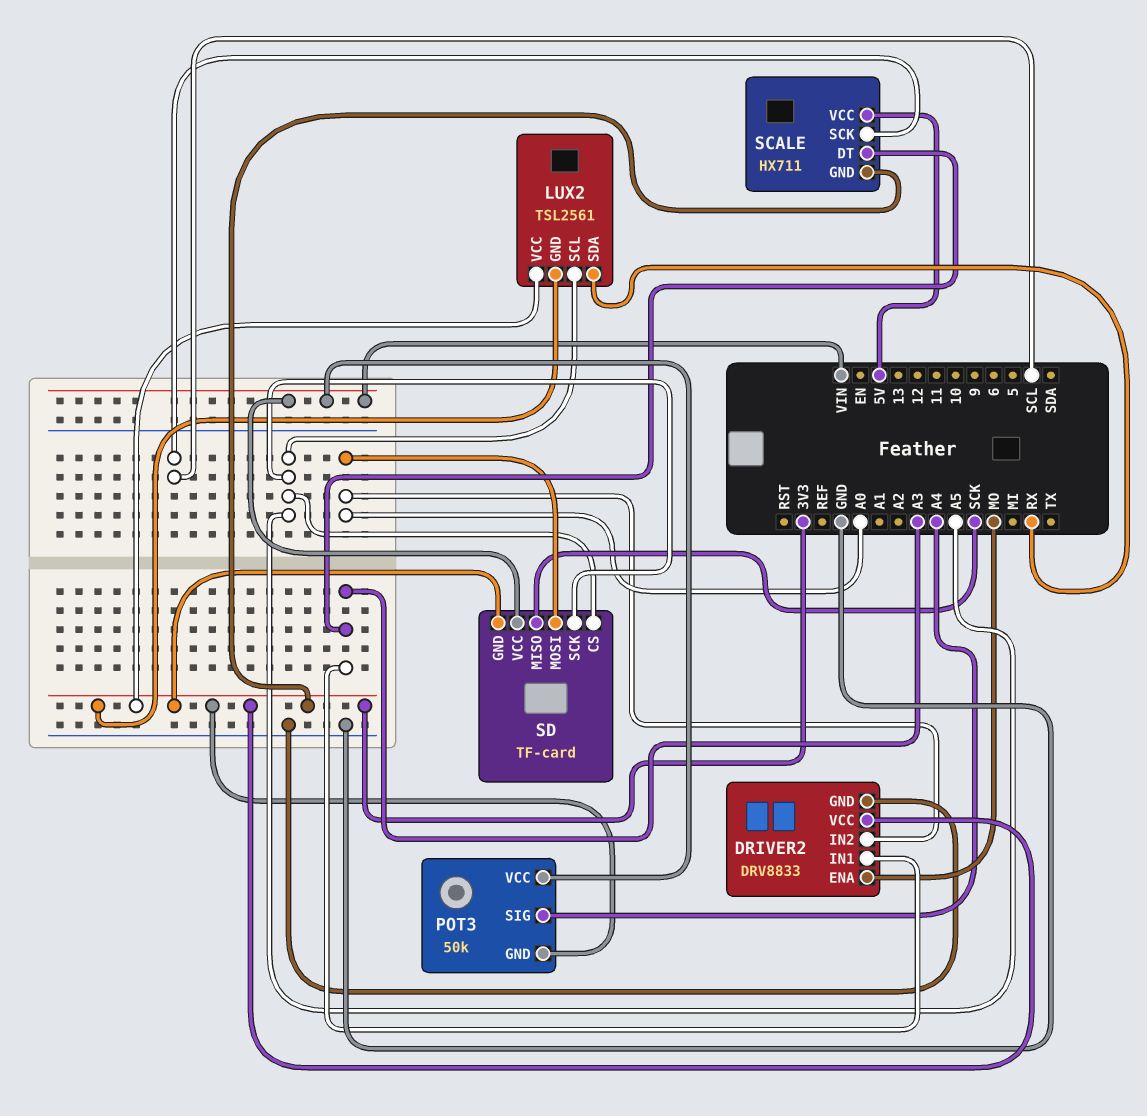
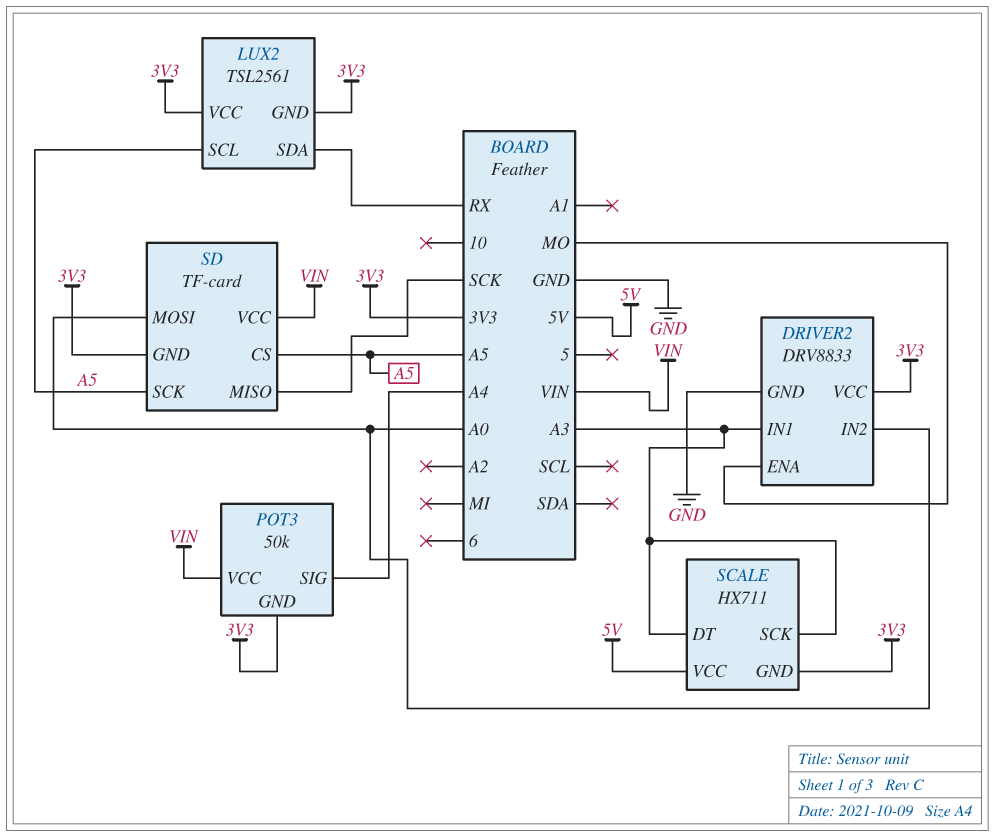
SCALE pin SCK: SCL -> A3

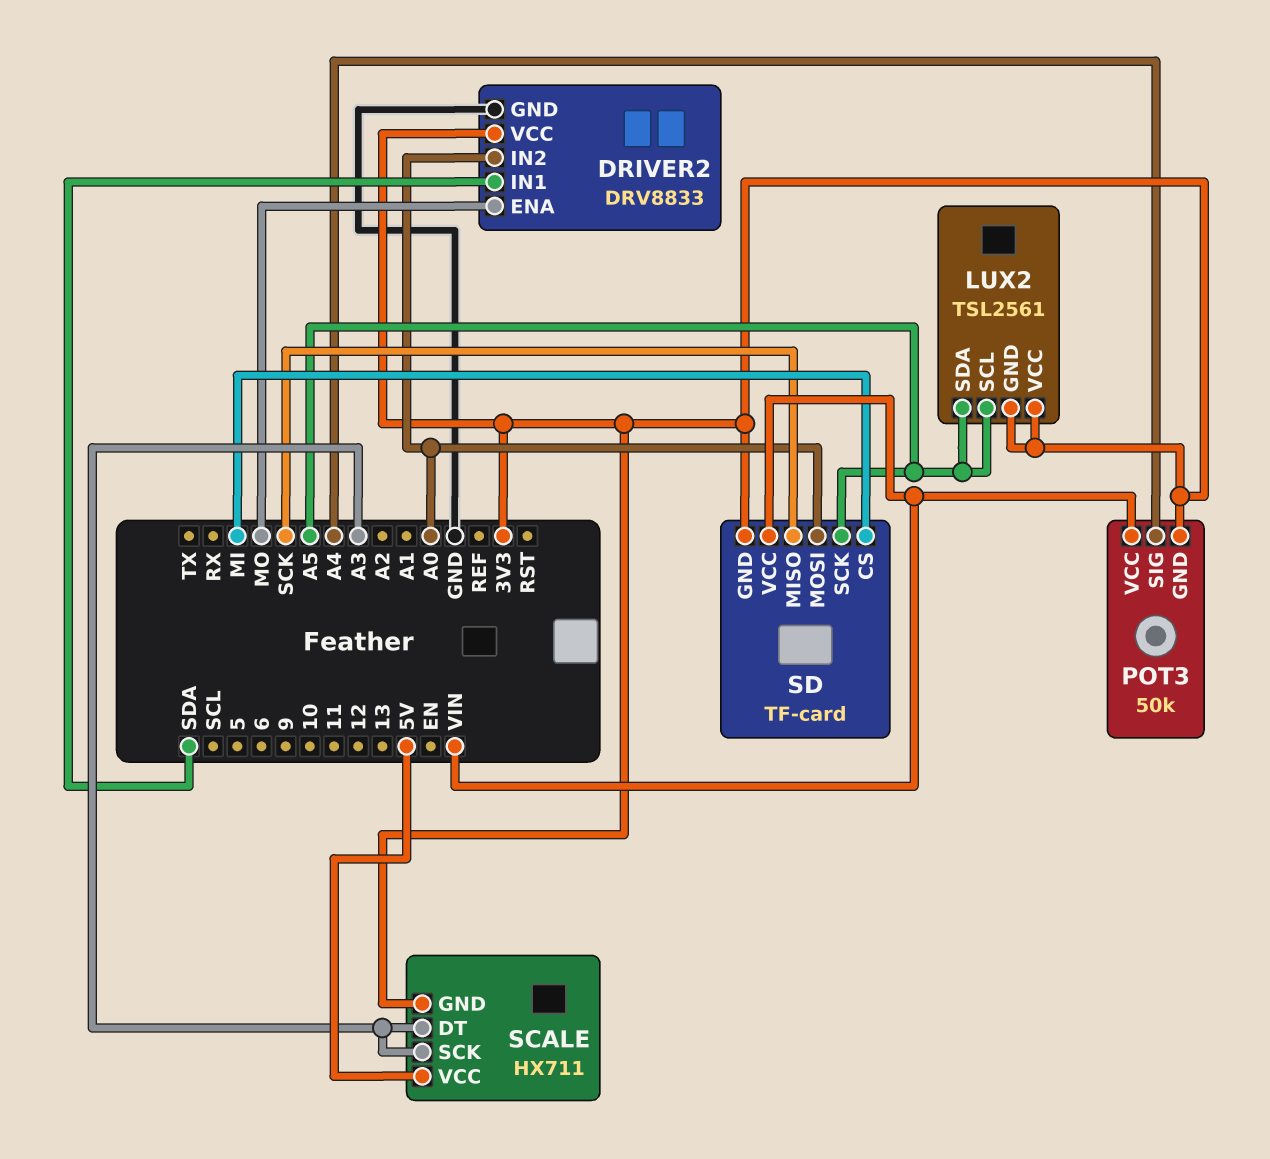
DRIVER2 pin IN1: A3 -> SDA
LUX2 pin SDA: RX -> A5
SD pin CS: A5 -> MI

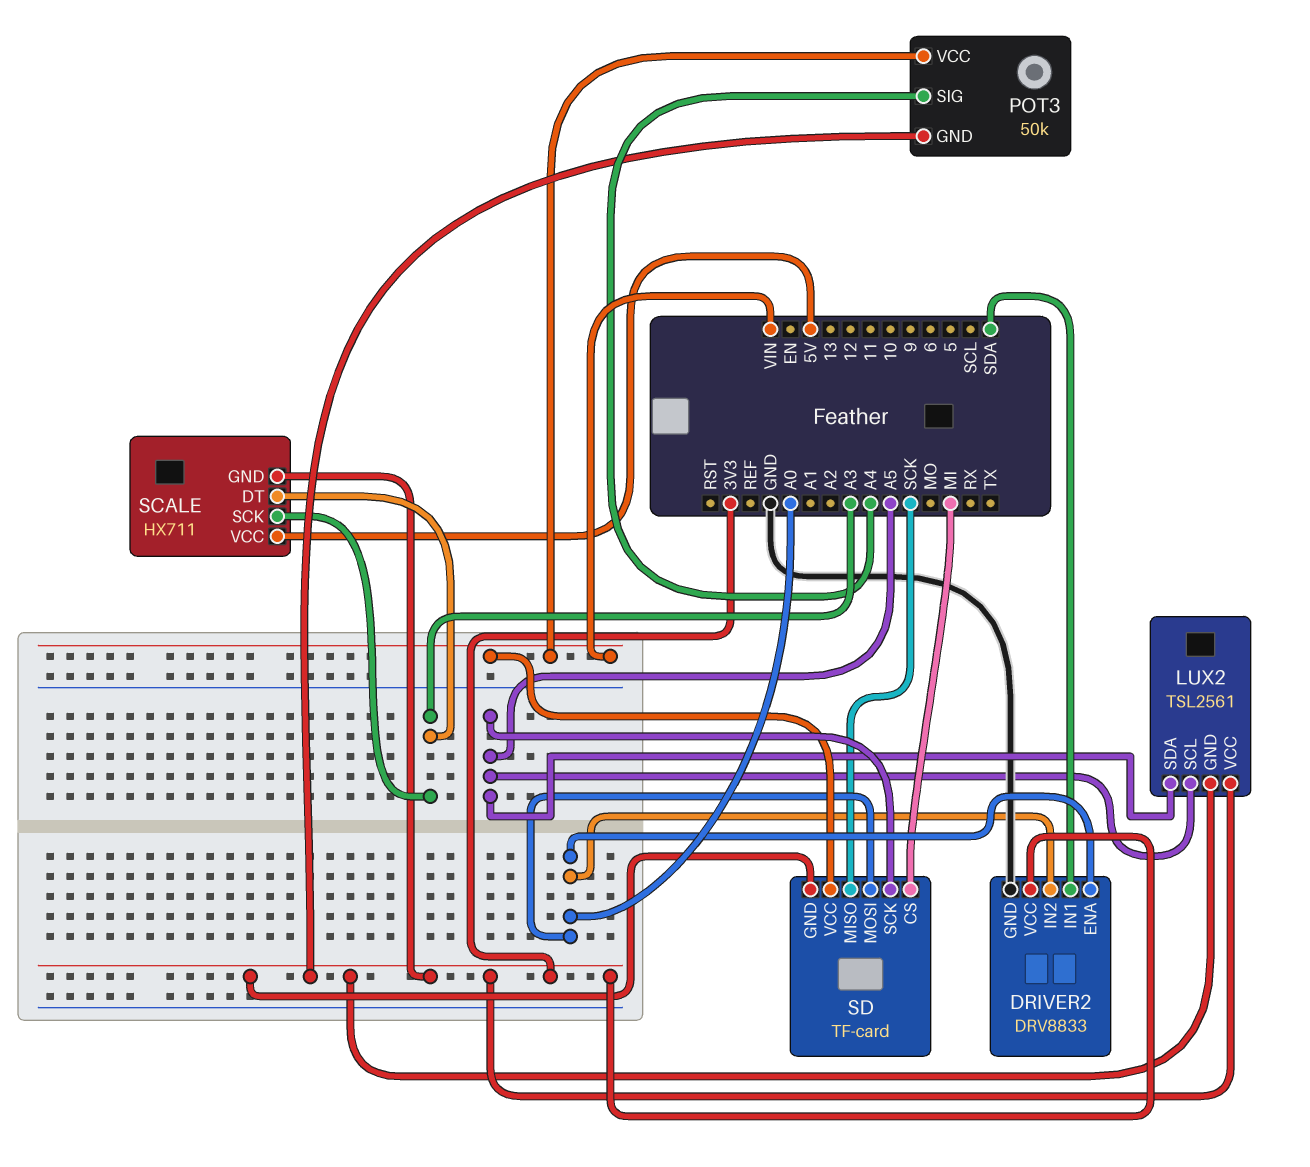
DRIVER2 pin ENA: MO -> A0

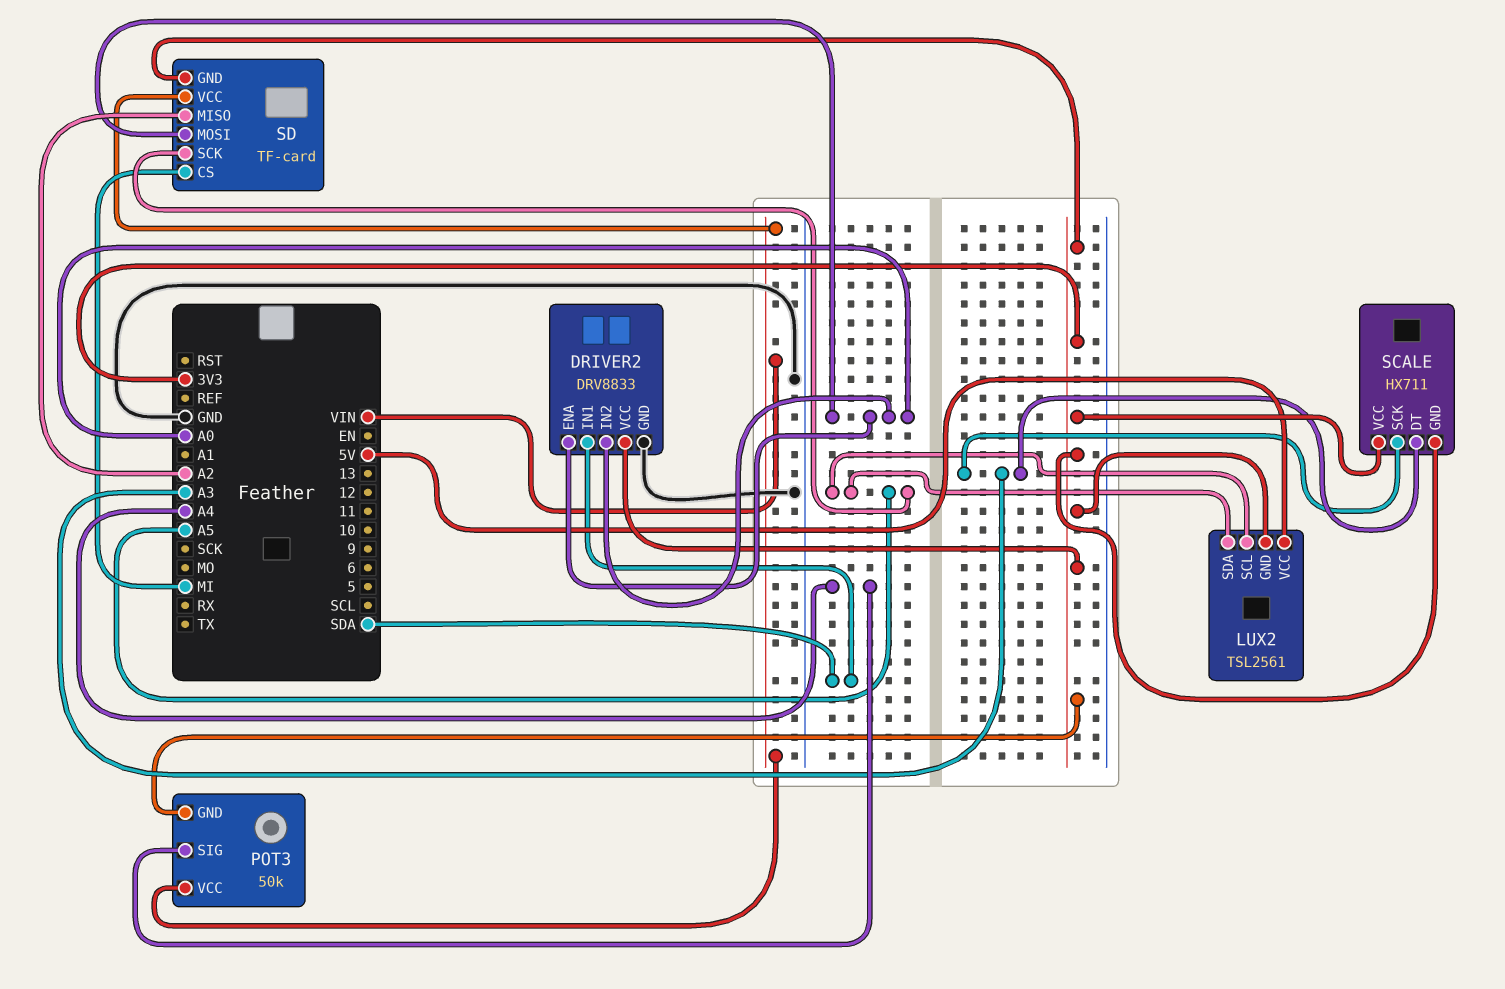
LUX2 pin VCC: 3V3 -> 5V
SCALE pin VCC: 5V -> 3V3
SD pin MISO: SCK -> A2

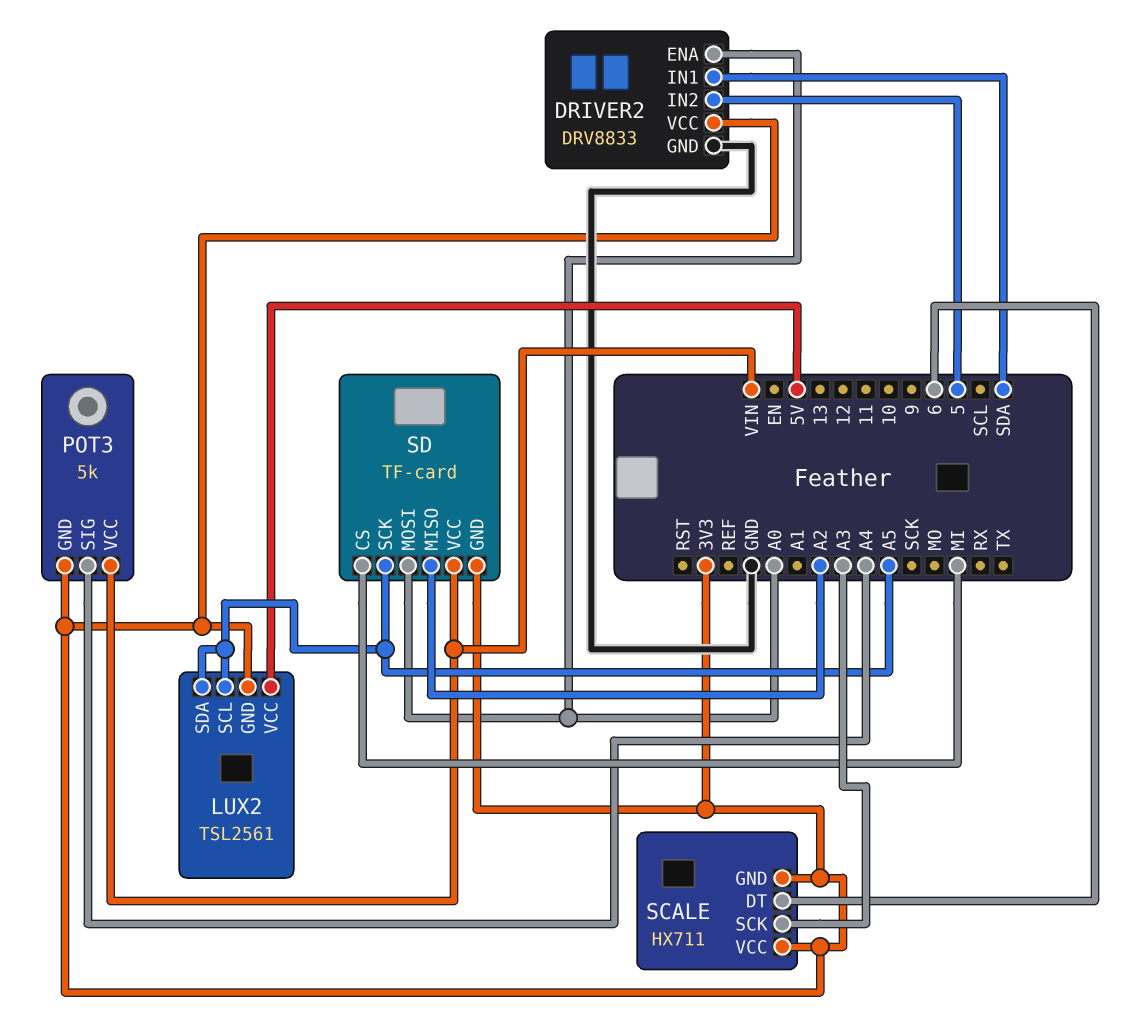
DRIVER2 pin IN2: A0 -> 5
POT3: 50k -> 5k
SCALE pin DT: A3 -> 6

